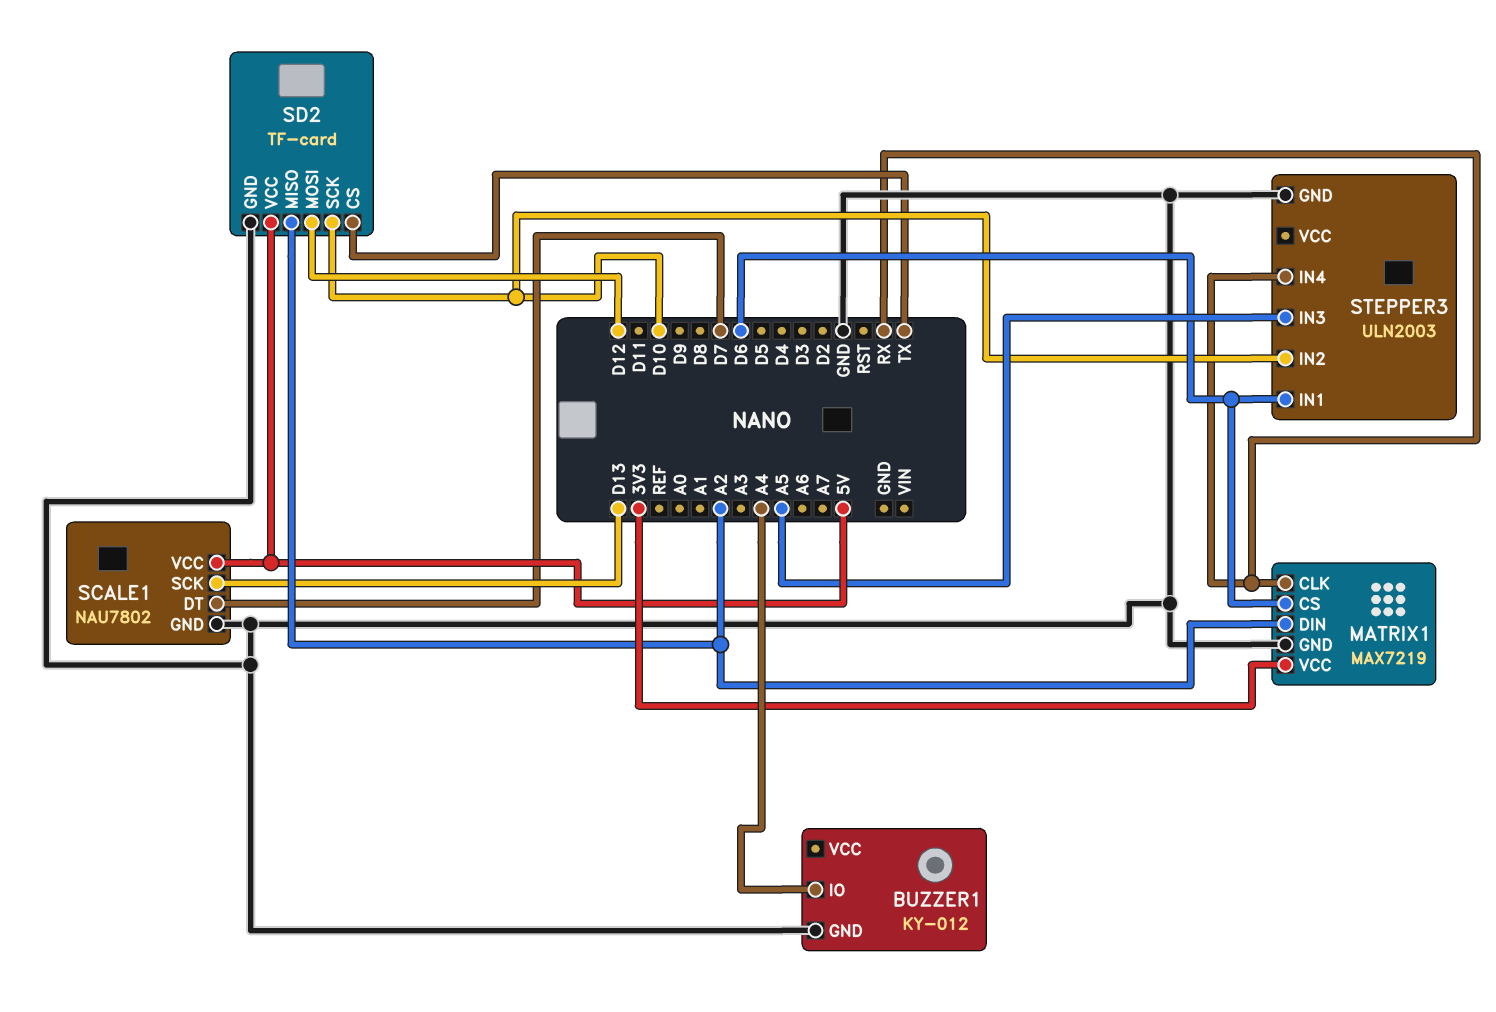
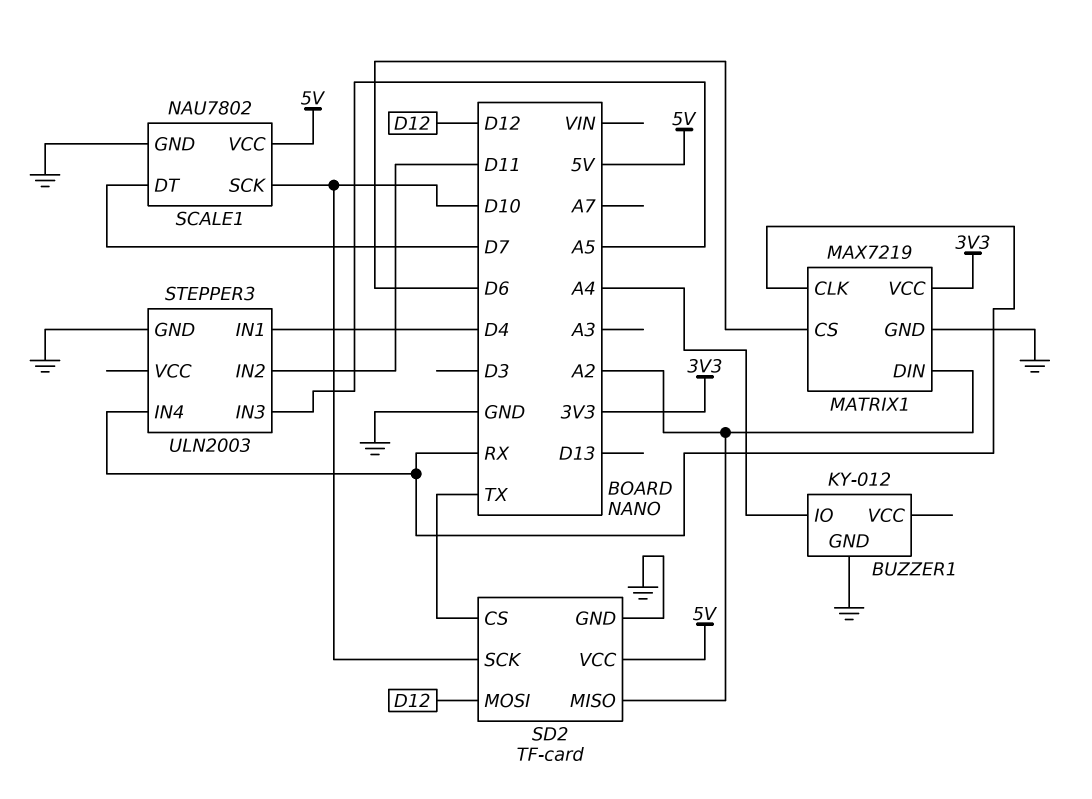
SCALE1 pin SCK: D13 -> D10
STEPPER3 pin IN1: D6 -> D4
STEPPER3 pin IN2: D10 -> D11

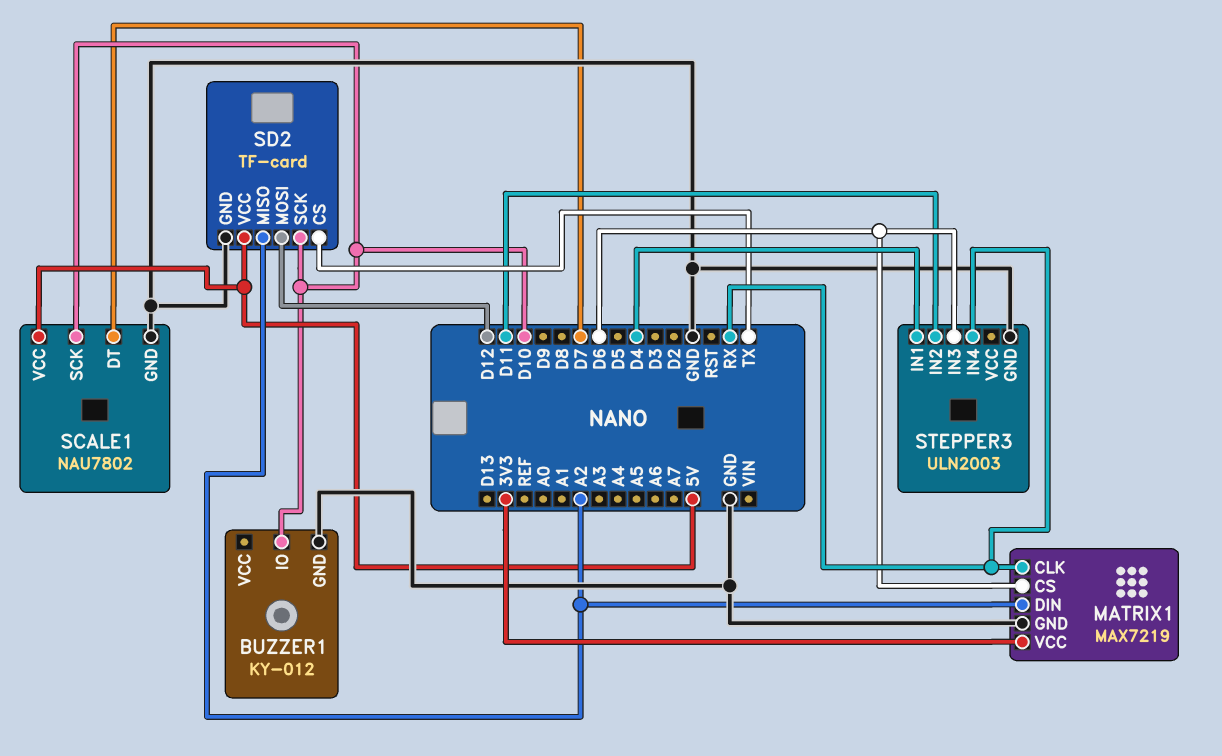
BUZZER1 pin IO: A4 -> D10
STEPPER3 pin IN3: A5 -> D6

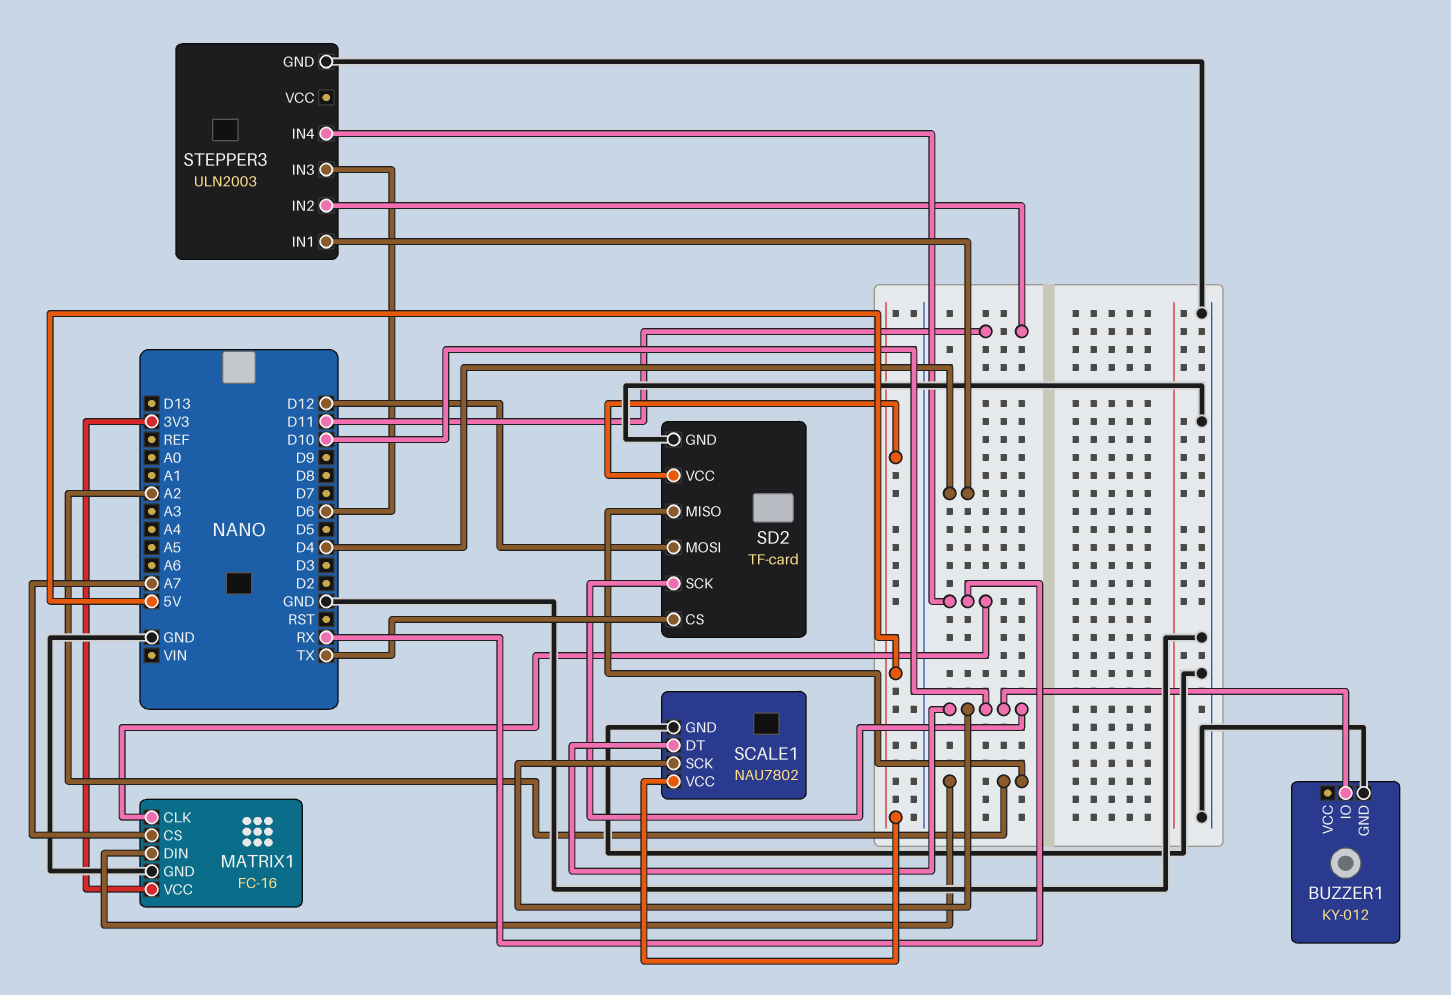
MATRIX1: MAX7219 -> FC-16
MATRIX1 pin CS: D6 -> A7
SCALE1 pin DT: D7 -> D10

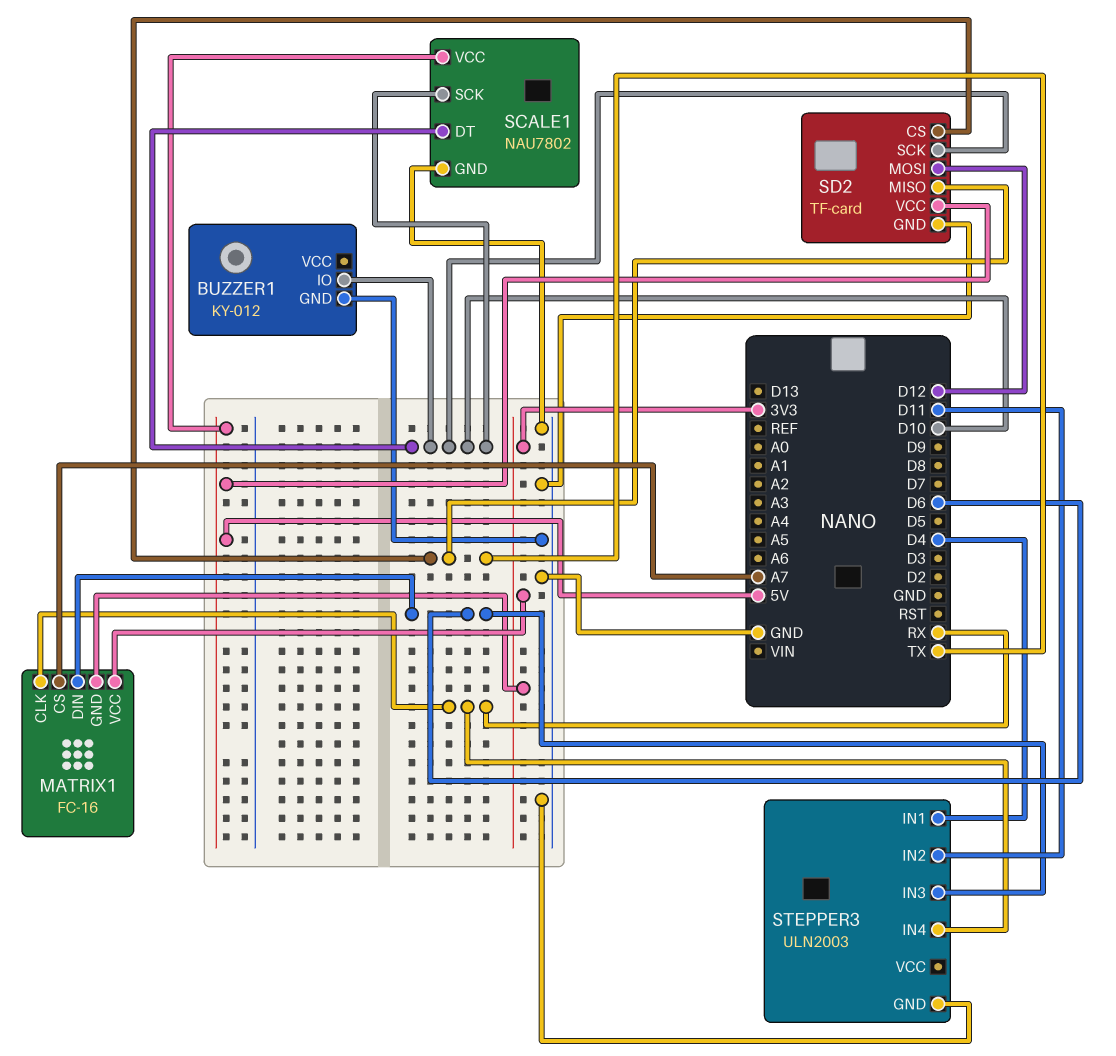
MATRIX1 pin DIN: A2 -> D6
MATRIX1 pin GND: GND -> 3V3
SD2 pin MISO: A2 -> TX

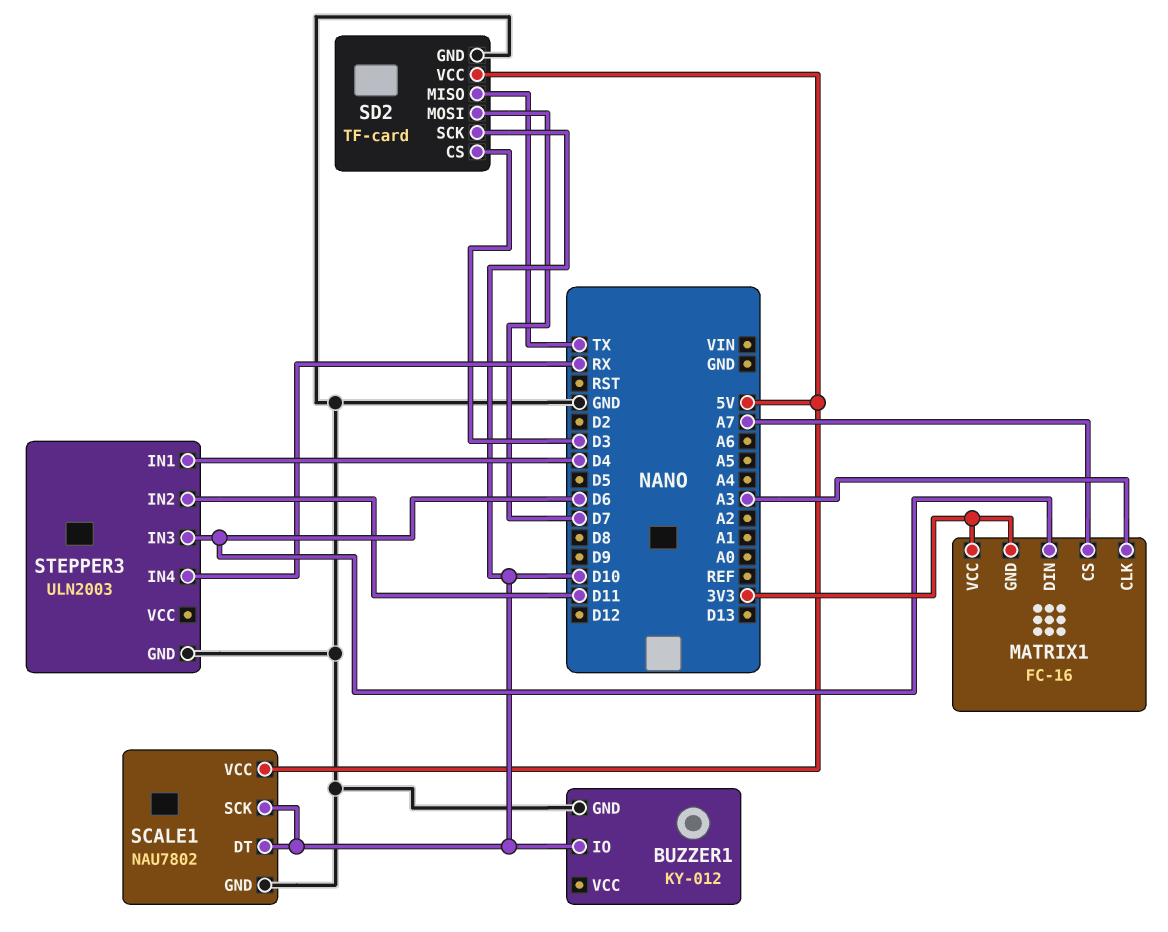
MATRIX1 pin CLK: RX -> A3
SD2 pin CS: TX -> D3
SD2 pin MOSI: D12 -> D7

